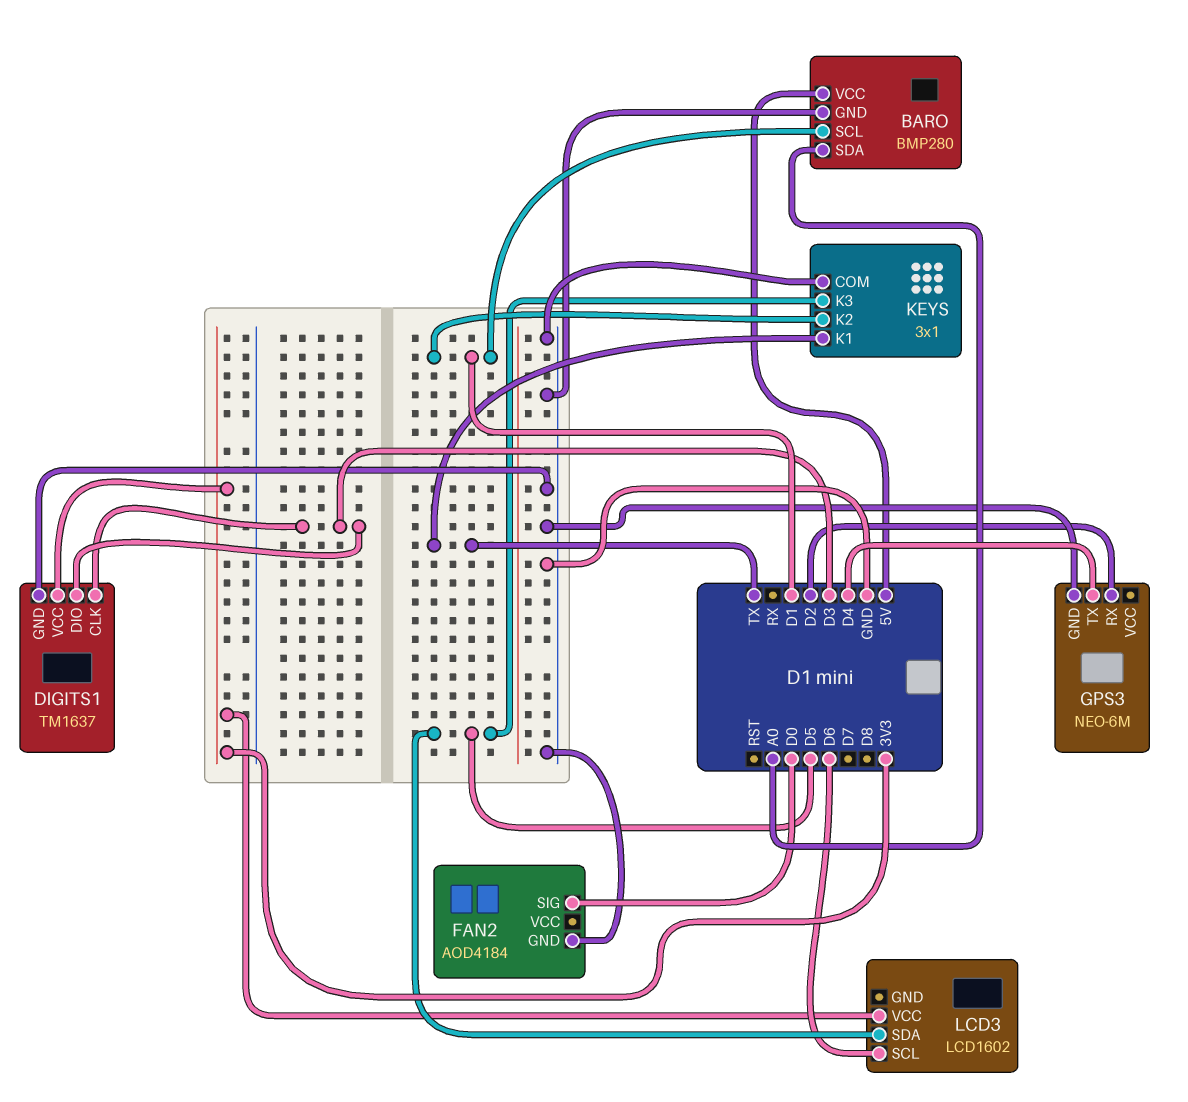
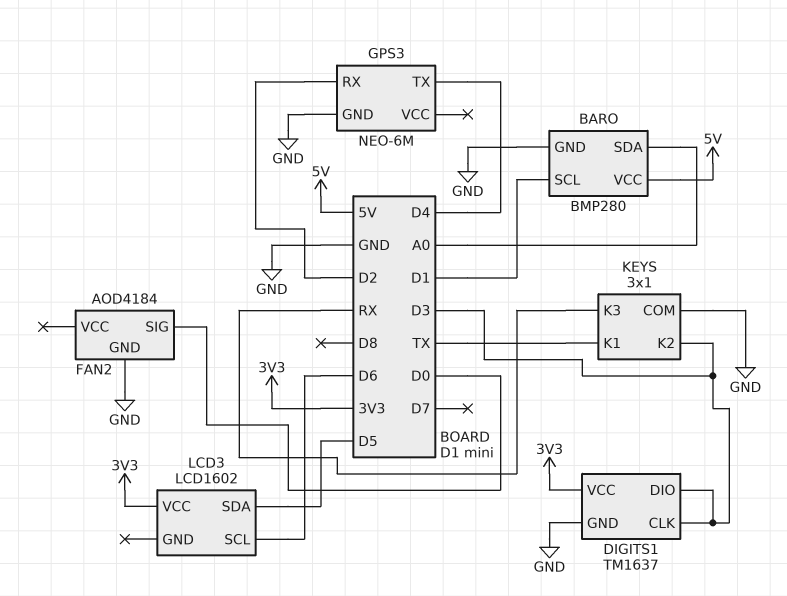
KEYS pin K2: D1 -> D3
KEYS pin K3: D5 -> RX

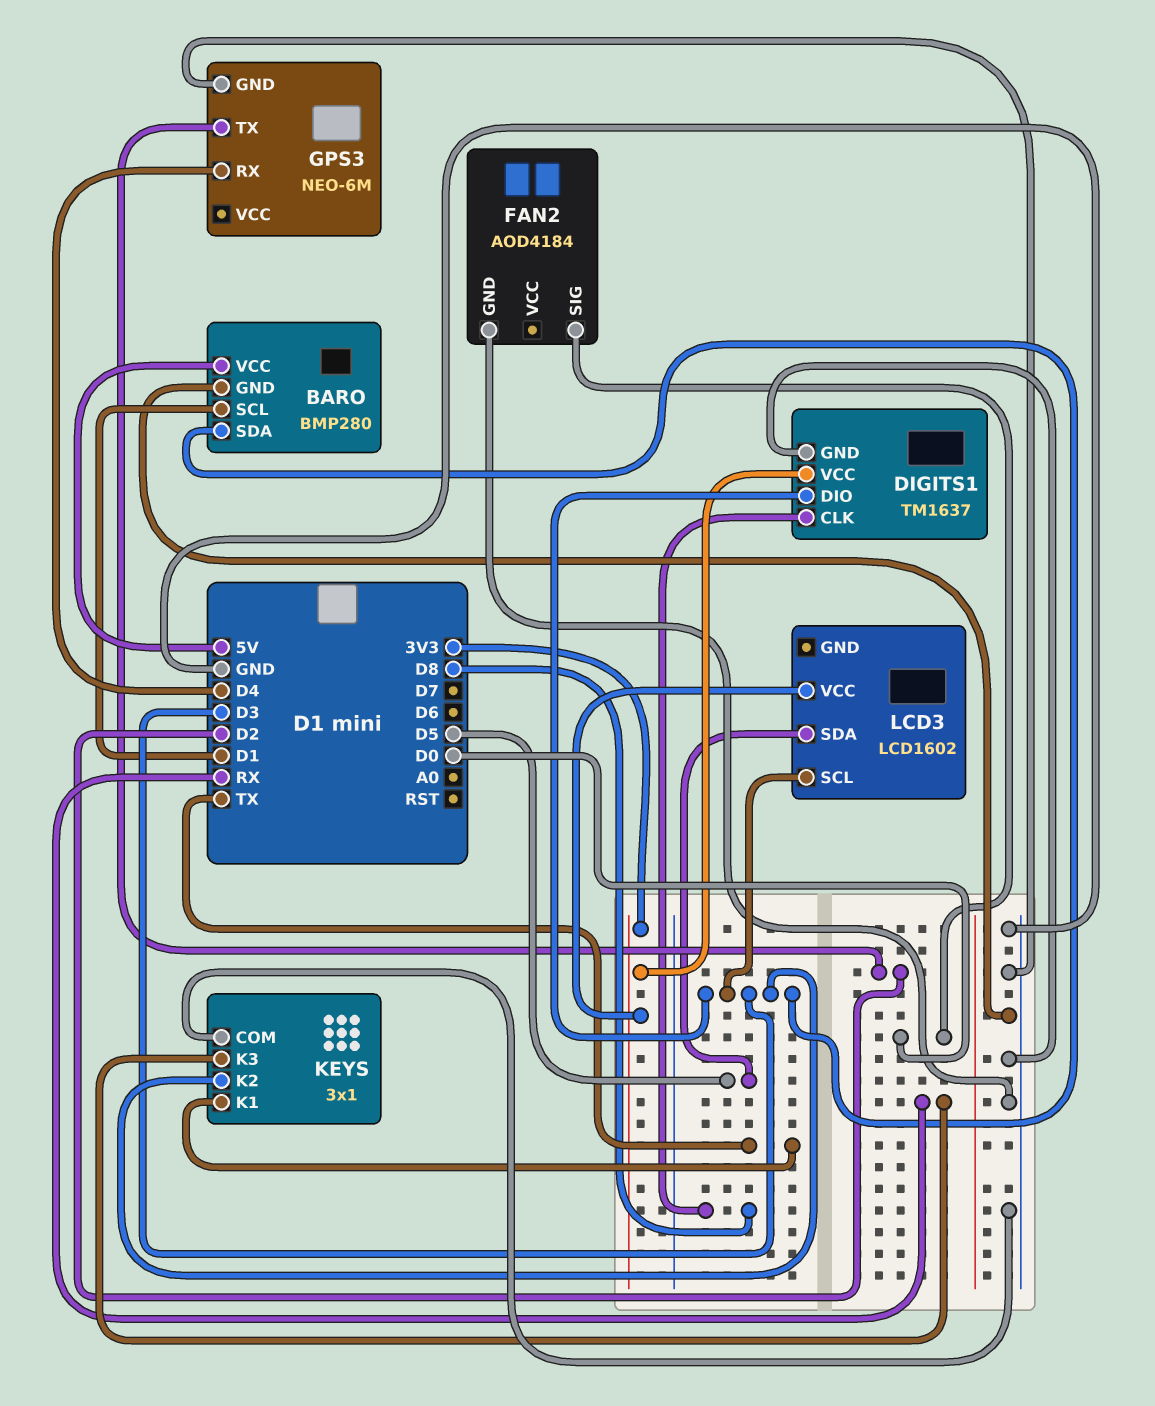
BARO pin SDA: A0 -> D3
DIGITS1 pin CLK: D3 -> D8
GPS3 pin RX: D2 -> D4
GPS3 pin TX: D4 -> D2
LCD3 pin SCL: D6 -> D3

